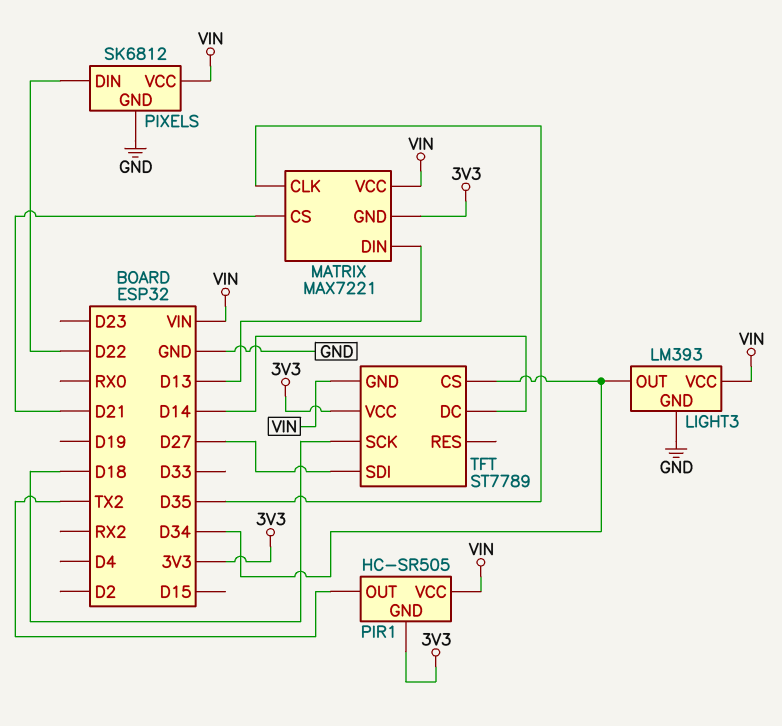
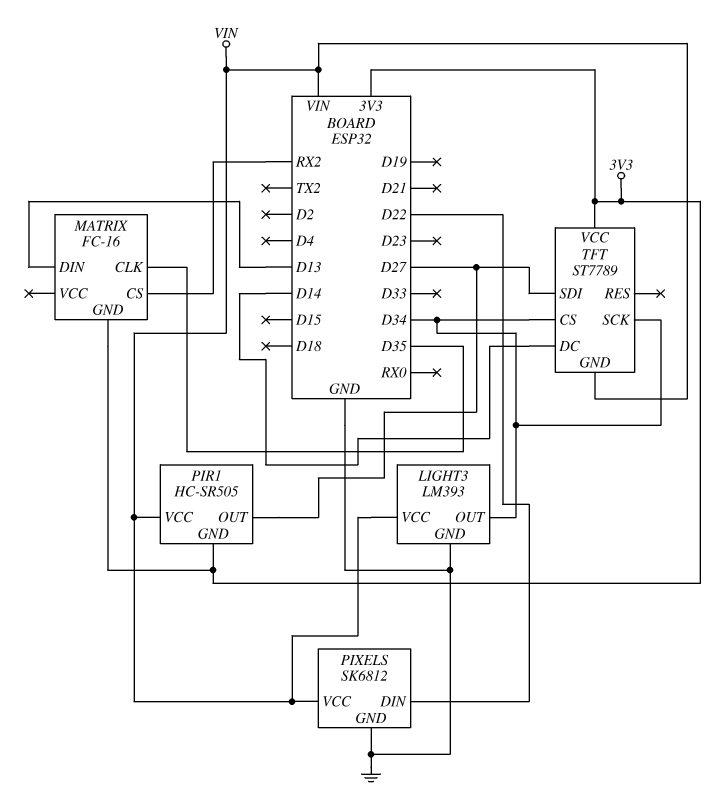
MATRIX: MAX7221 -> FC-16
MATRIX pin CS: D21 -> RX2
MATRIX pin VCC: VIN -> none
PIR1 pin OUT: TX2 -> D27
TFT pin SCK: D18 -> D34

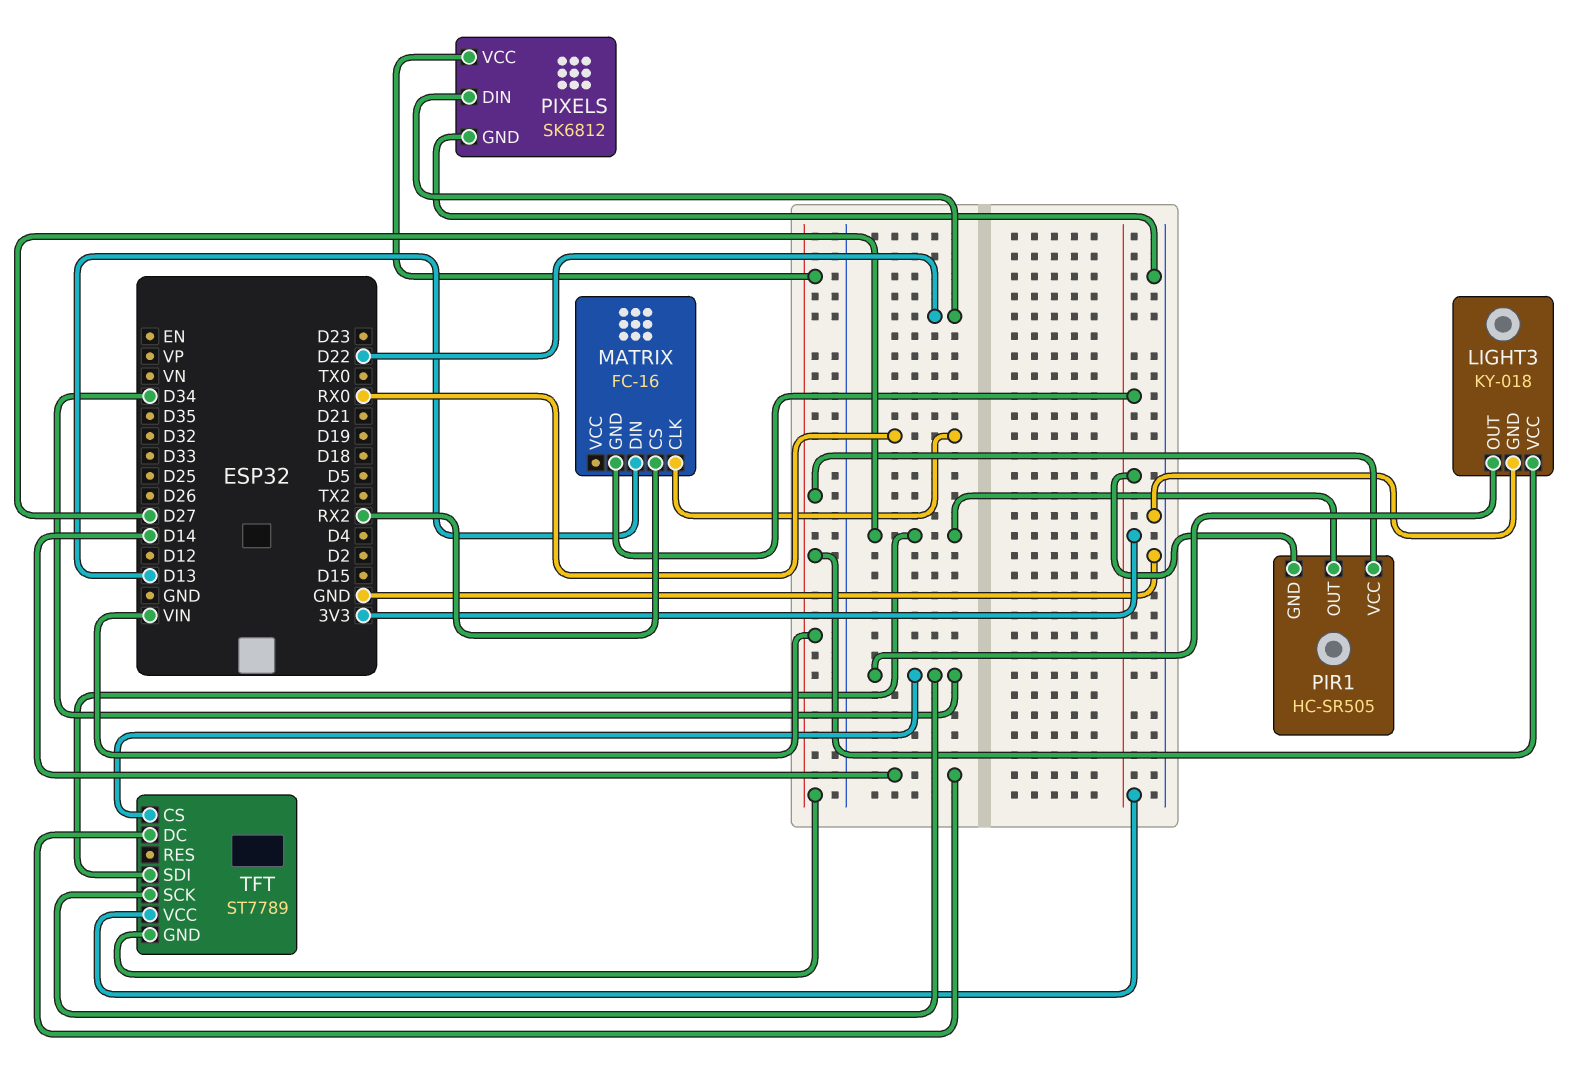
LIGHT3: LM393 -> KY-018
MATRIX pin CLK: D35 -> RX0

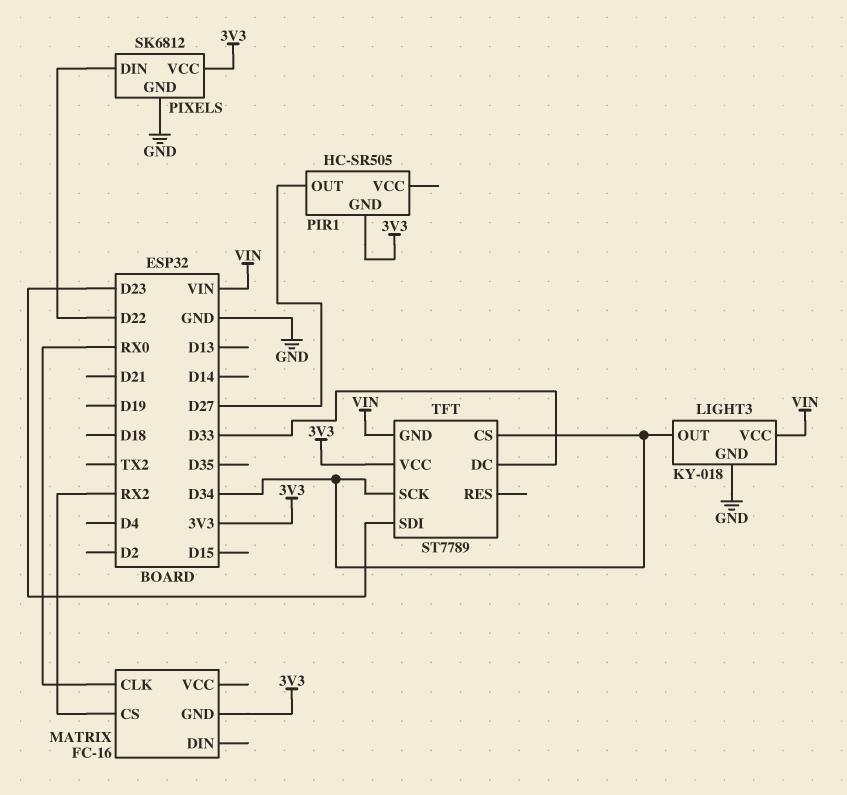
MATRIX pin DIN: D13 -> none
PIR1 pin VCC: VIN -> none
PIXELS pin VCC: VIN -> 3V3
TFT pin DC: D14 -> D33
TFT pin SDI: D27 -> D23

